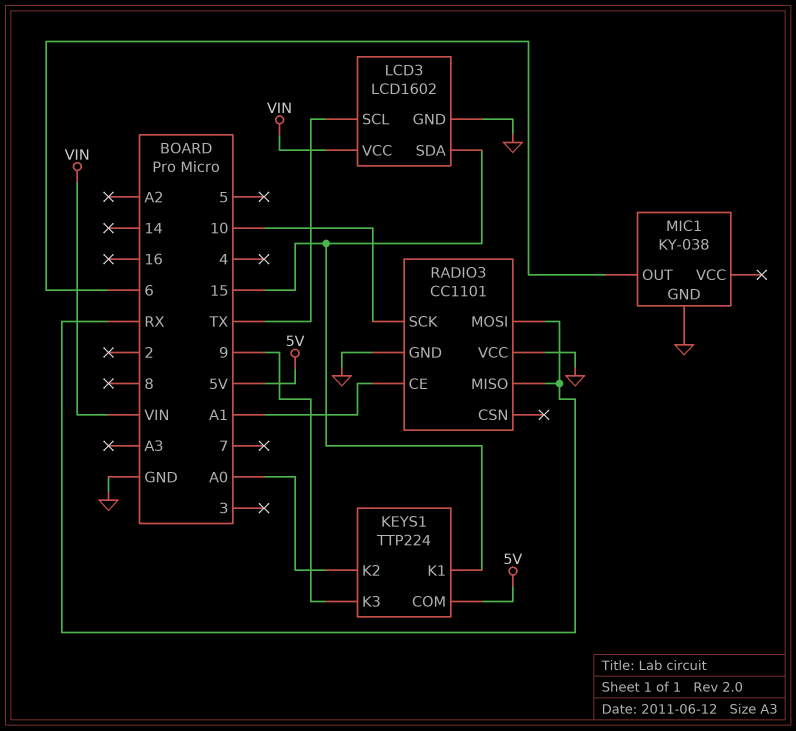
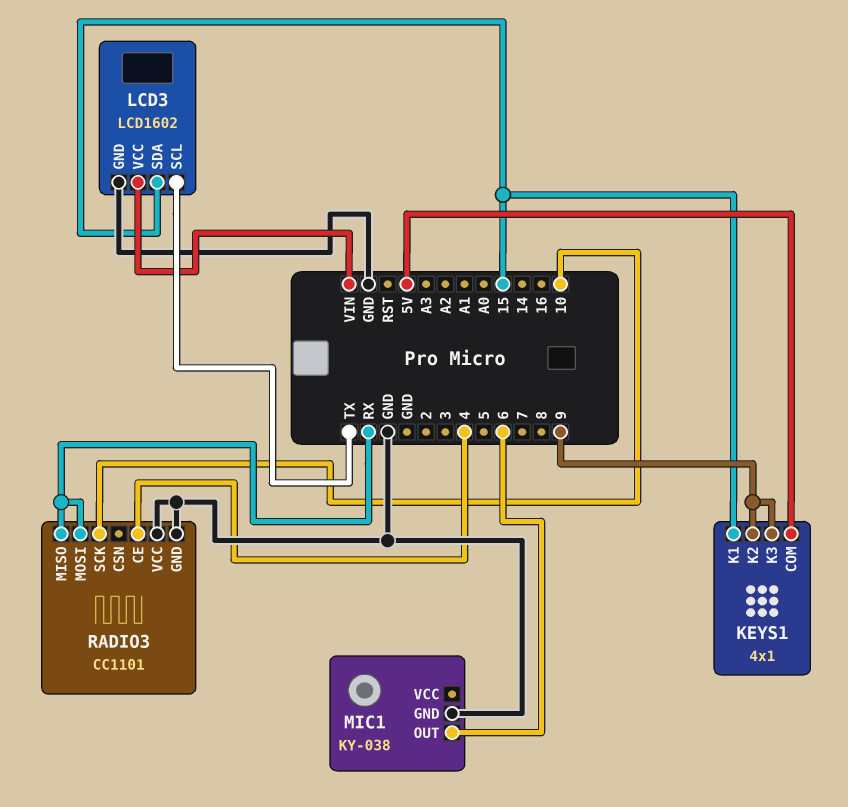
KEYS1: TTP224 -> 4x1
KEYS1 pin K2: A0 -> 9
RADIO3 pin CE: A1 -> 4

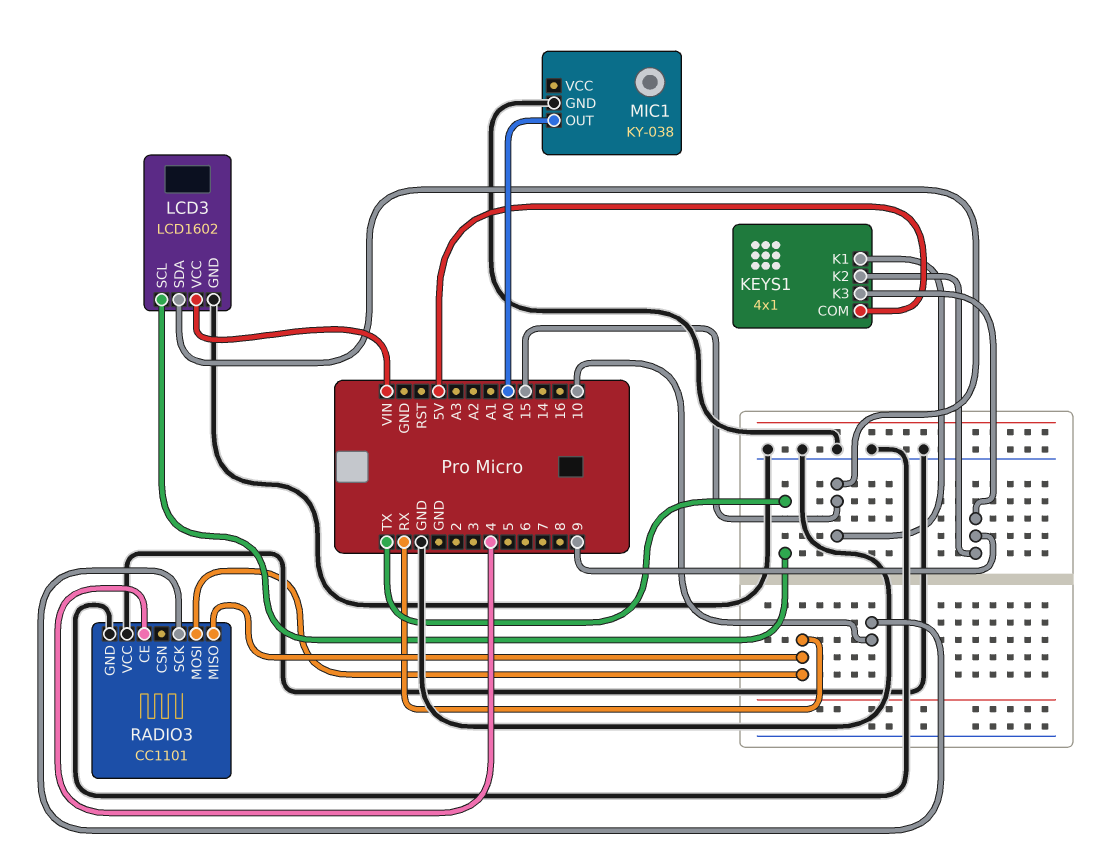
MIC1 pin OUT: 6 -> A0

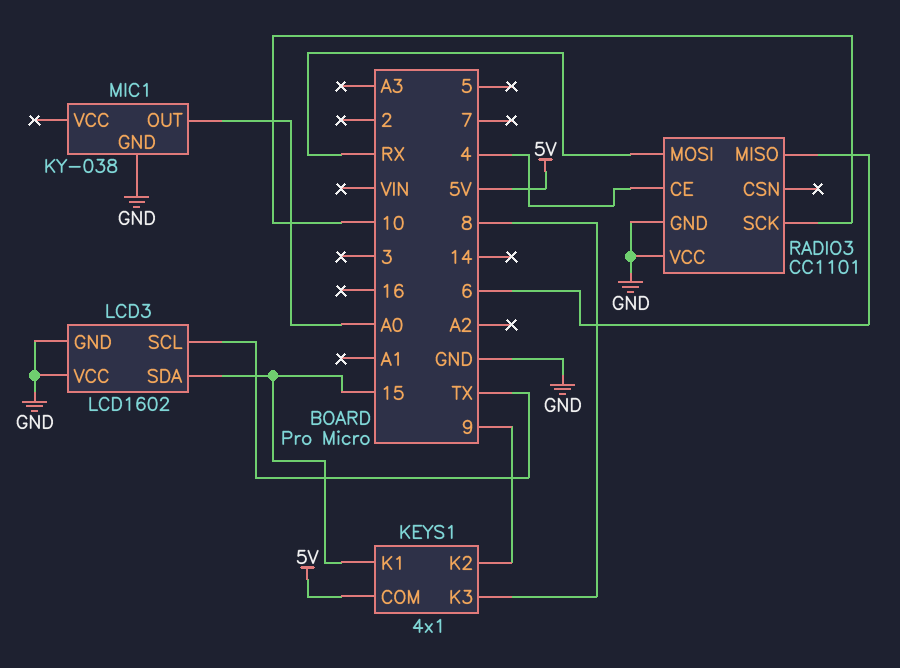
KEYS1 pin K3: 9 -> 8
LCD3 pin VCC: VIN -> GND
RADIO3 pin MISO: RX -> 6

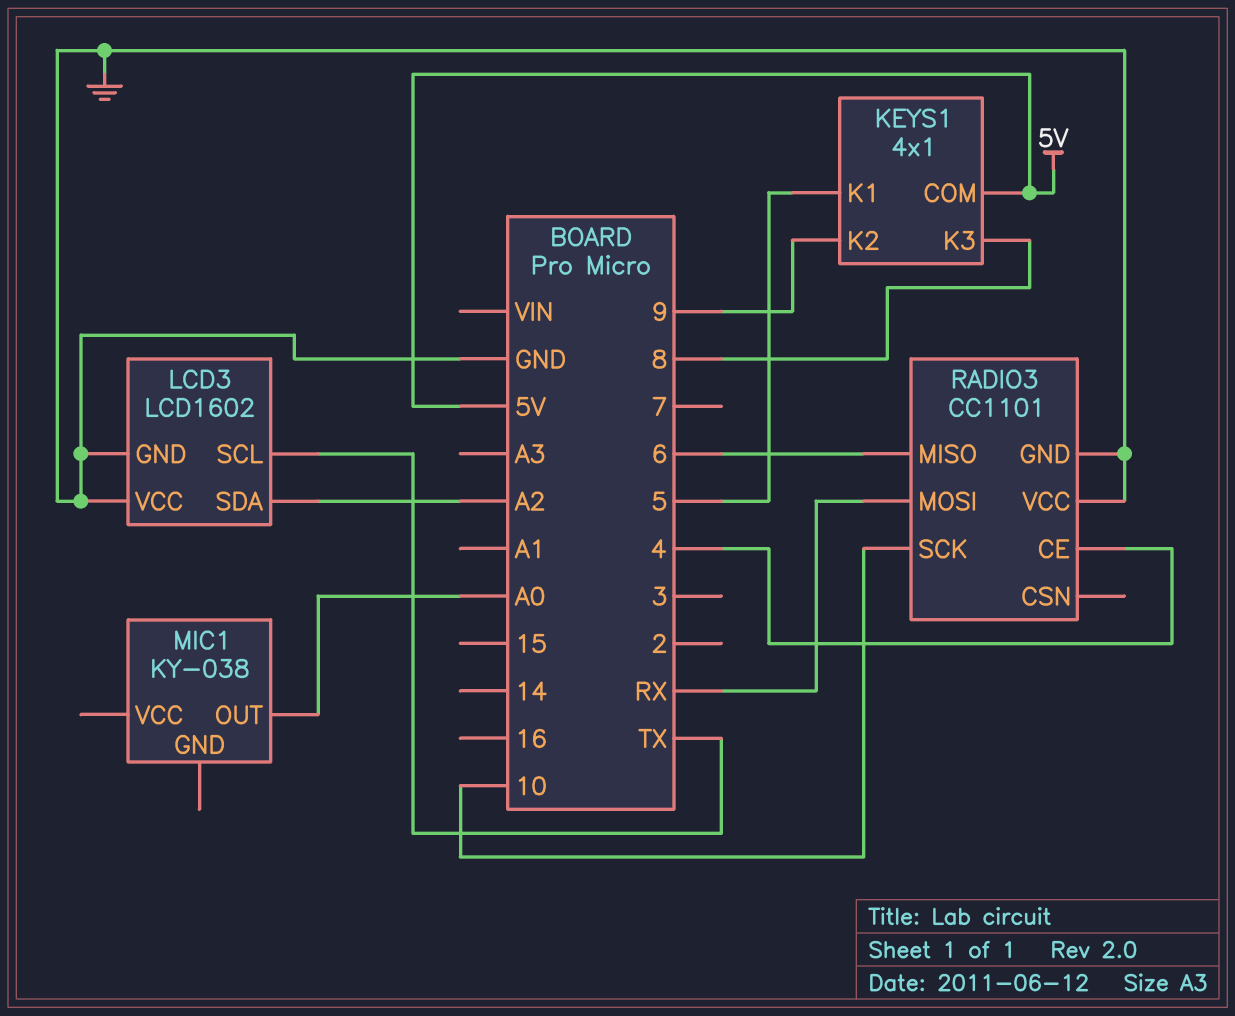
KEYS1 pin K1: 15 -> 5
LCD3 pin SDA: 15 -> A2
MIC1 pin GND: GND -> none

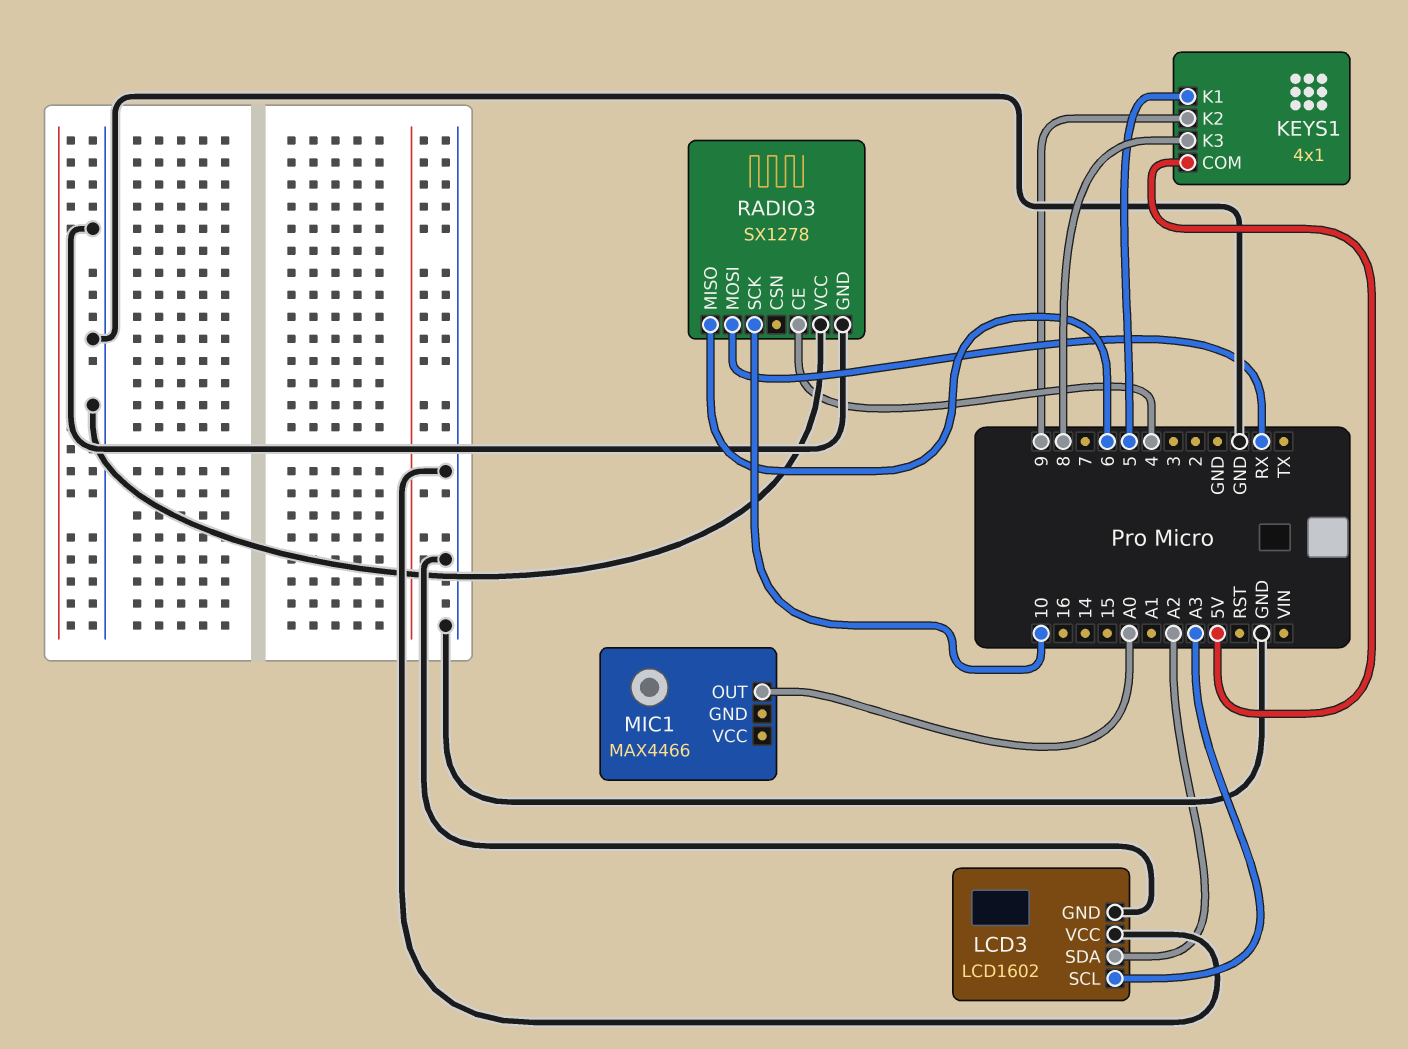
LCD3 pin SCL: TX -> A3
MIC1: KY-038 -> MAX4466
RADIO3: CC1101 -> SX1278

